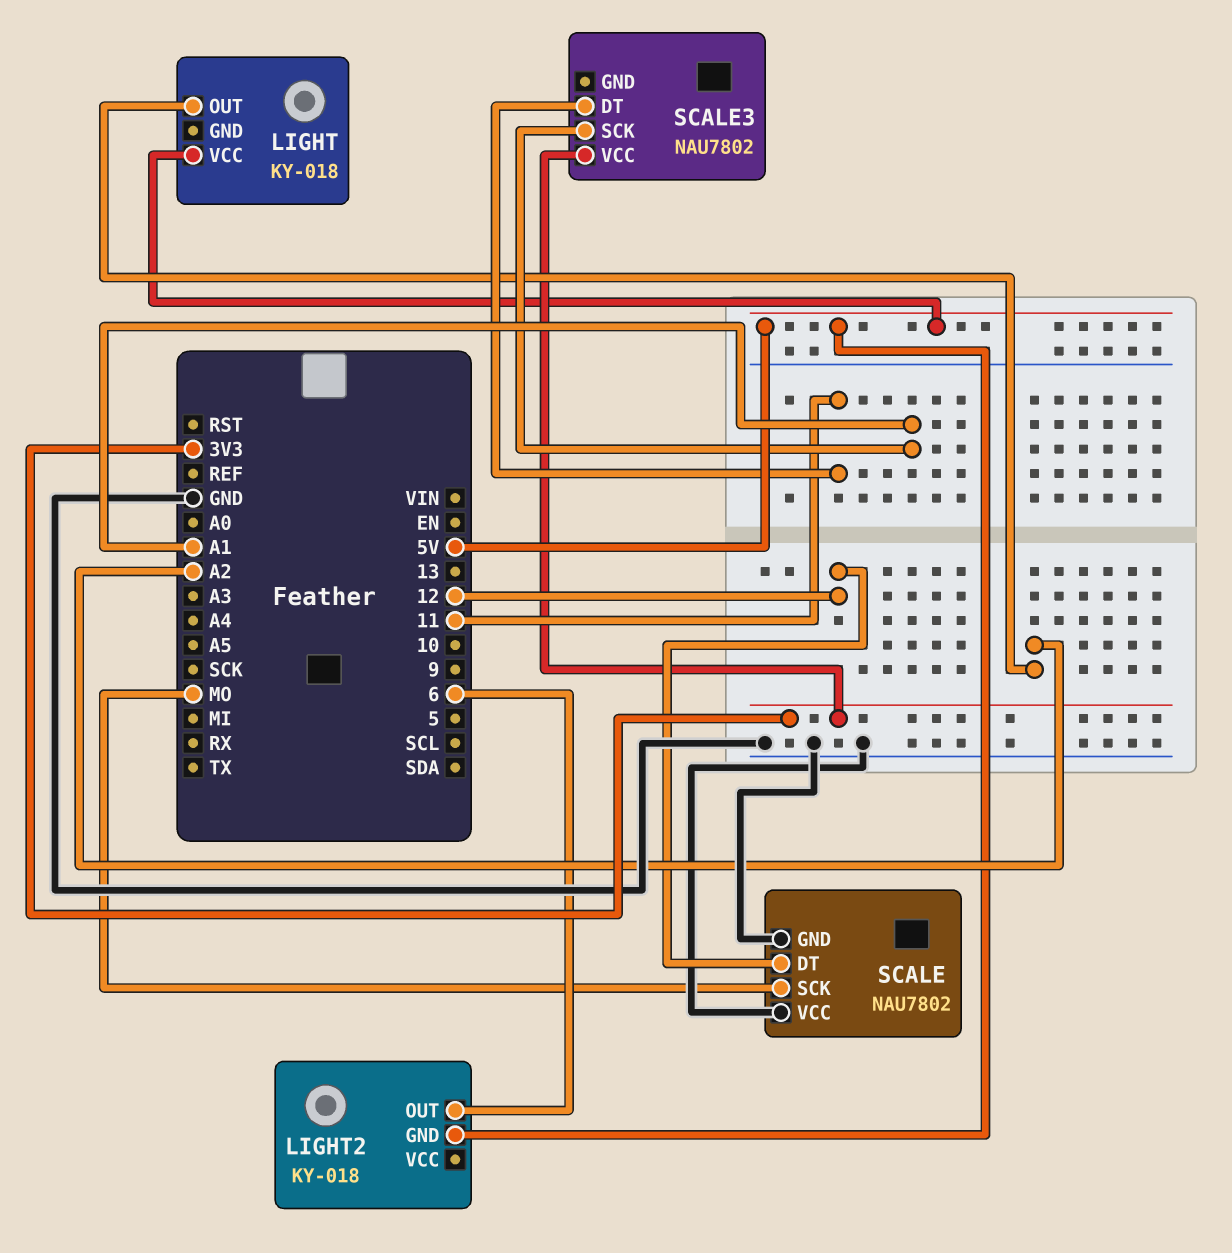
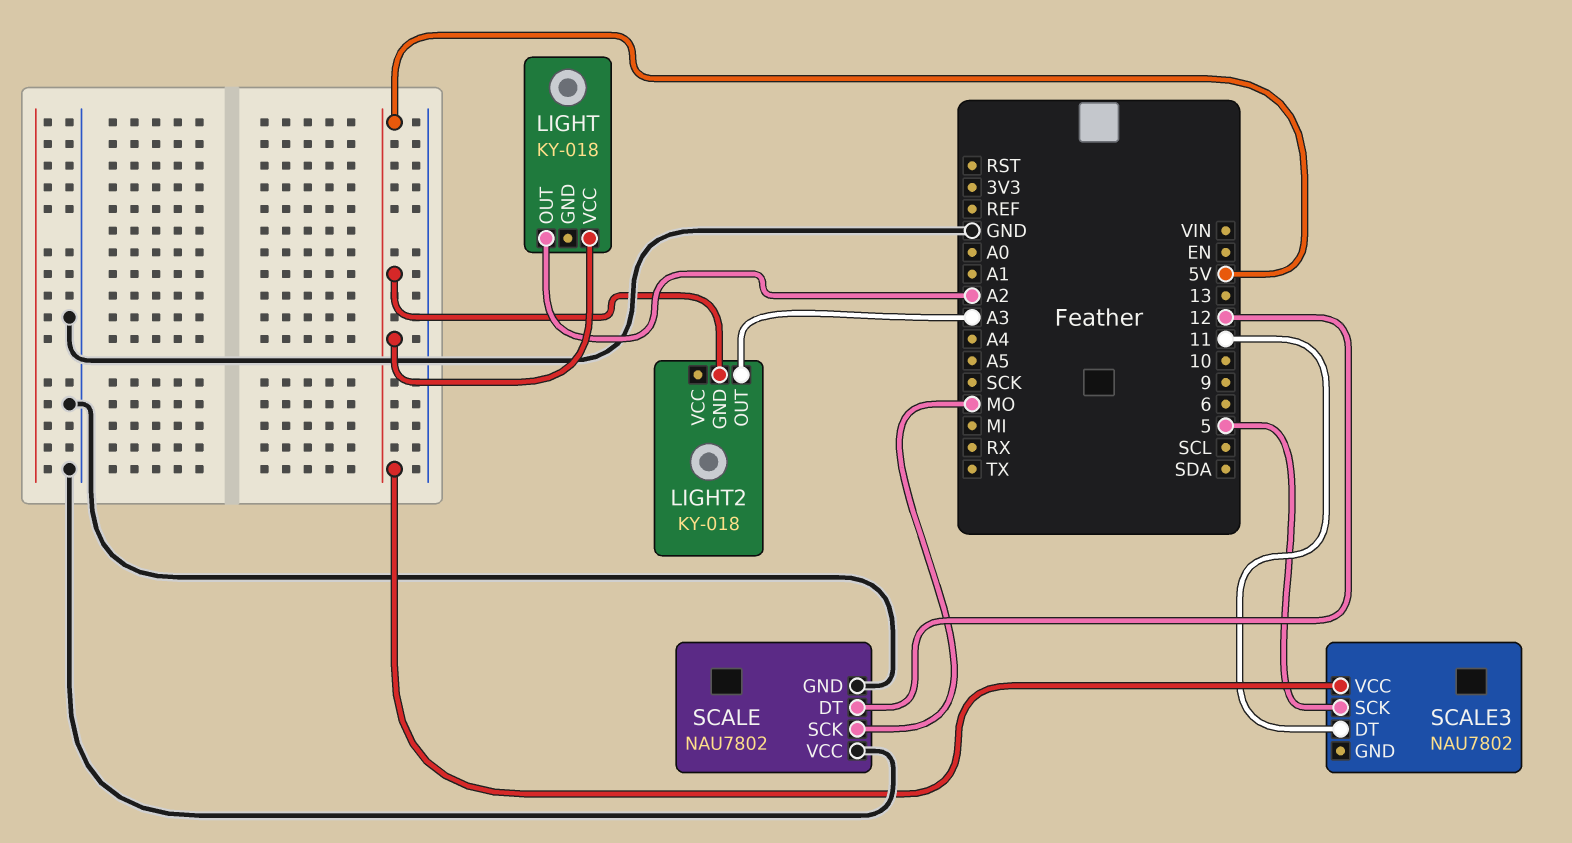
LIGHT2 pin OUT: 6 -> A3
SCALE3 pin SCK: A1 -> 5
SCALE3 pin VCC: 3V3 -> 5V

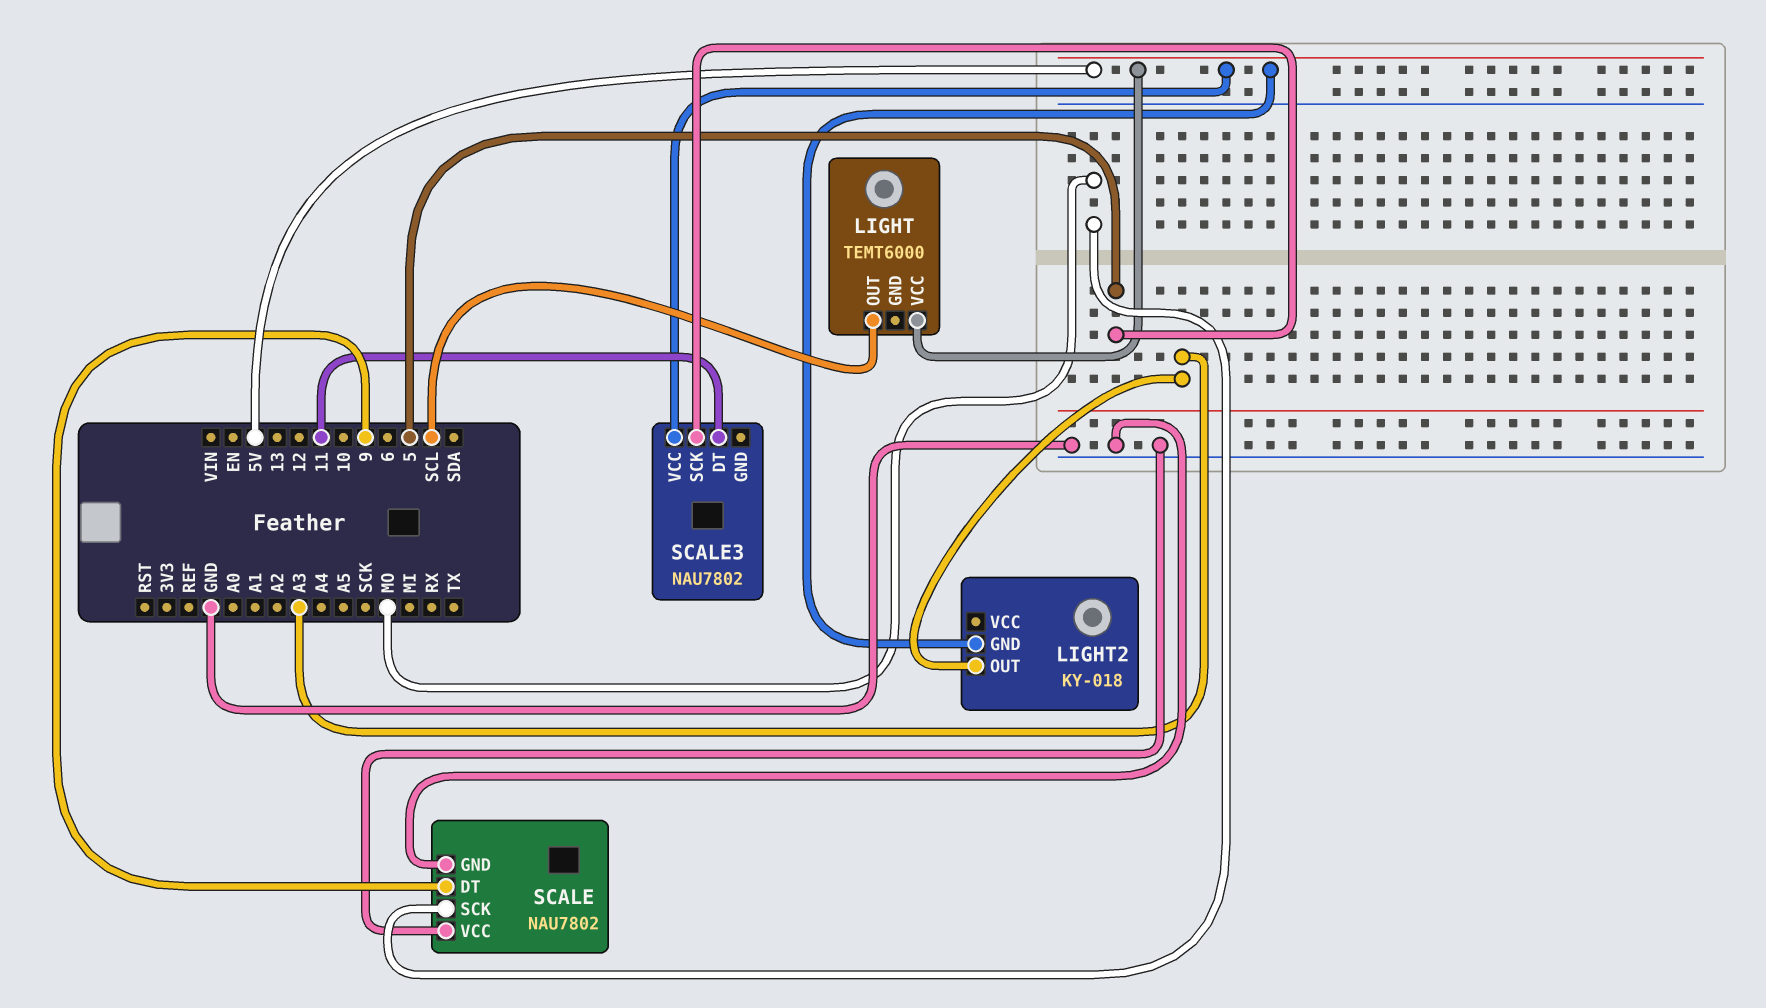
LIGHT: KY-018 -> TEMT6000
LIGHT pin OUT: A2 -> SCL
SCALE pin DT: 12 -> 9

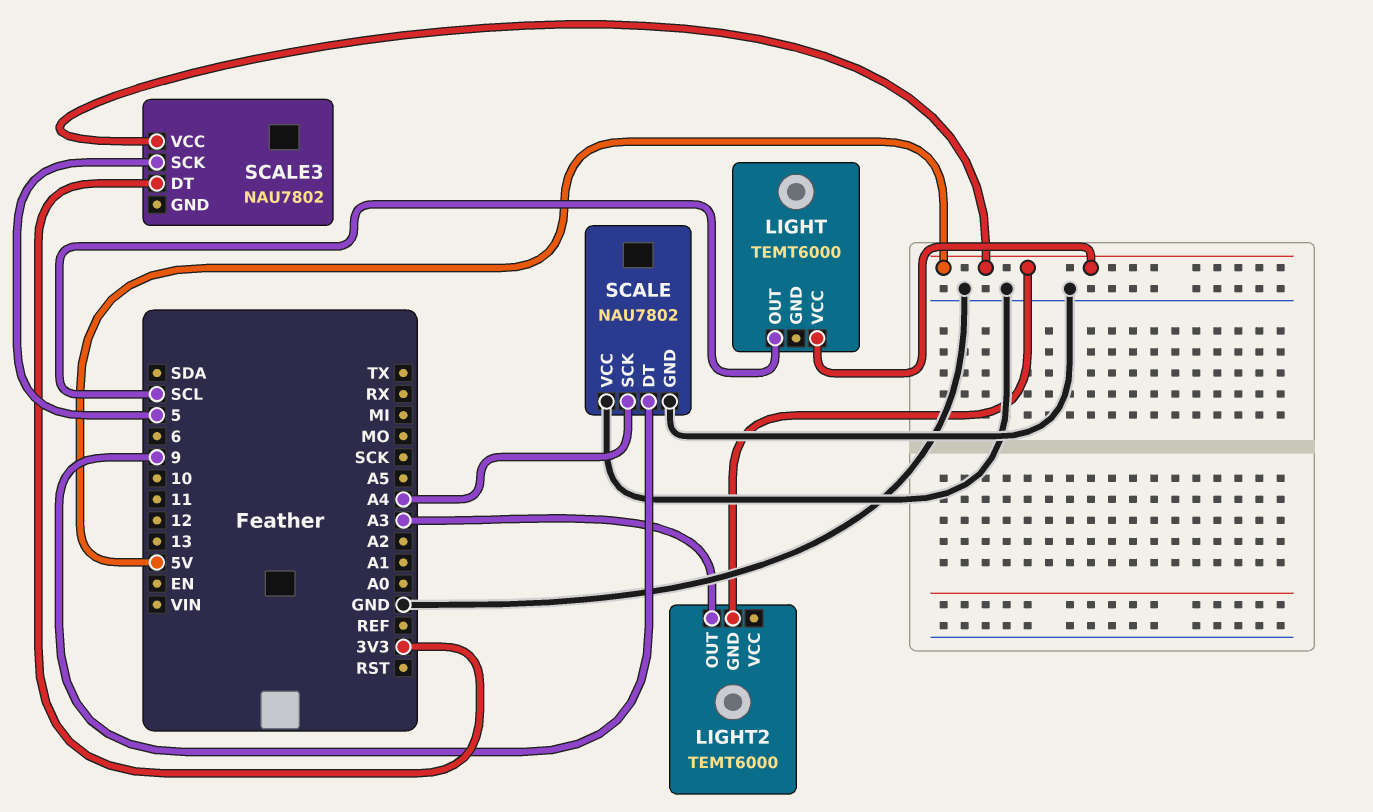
LIGHT2: KY-018 -> TEMT6000
SCALE pin SCK: MO -> A4
SCALE3 pin DT: 11 -> 3V3

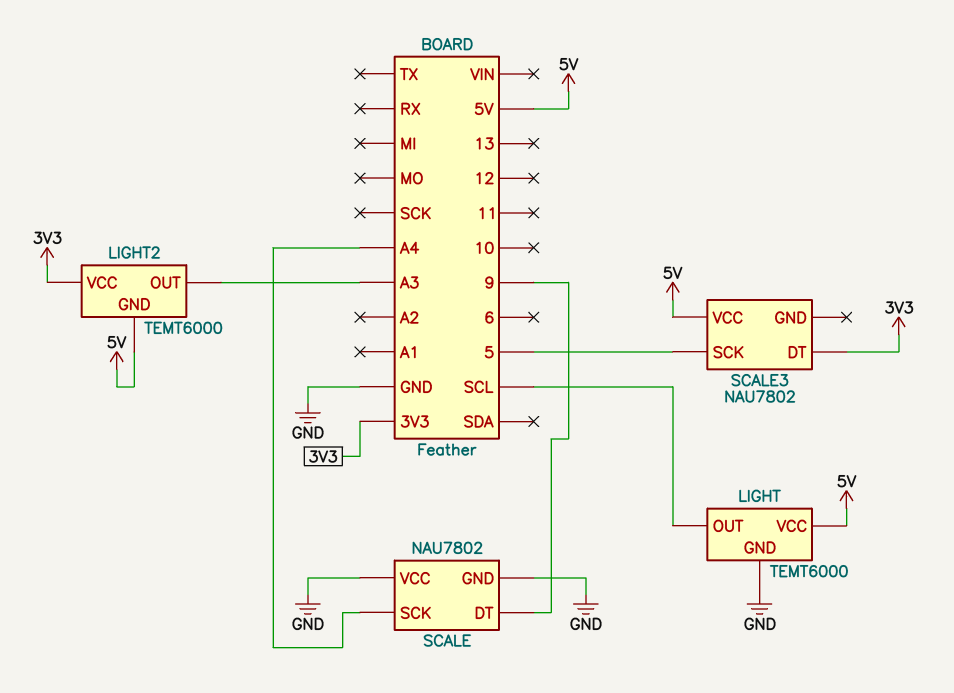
LIGHT pin GND: none -> GND
LIGHT2 pin VCC: none -> 3V3

